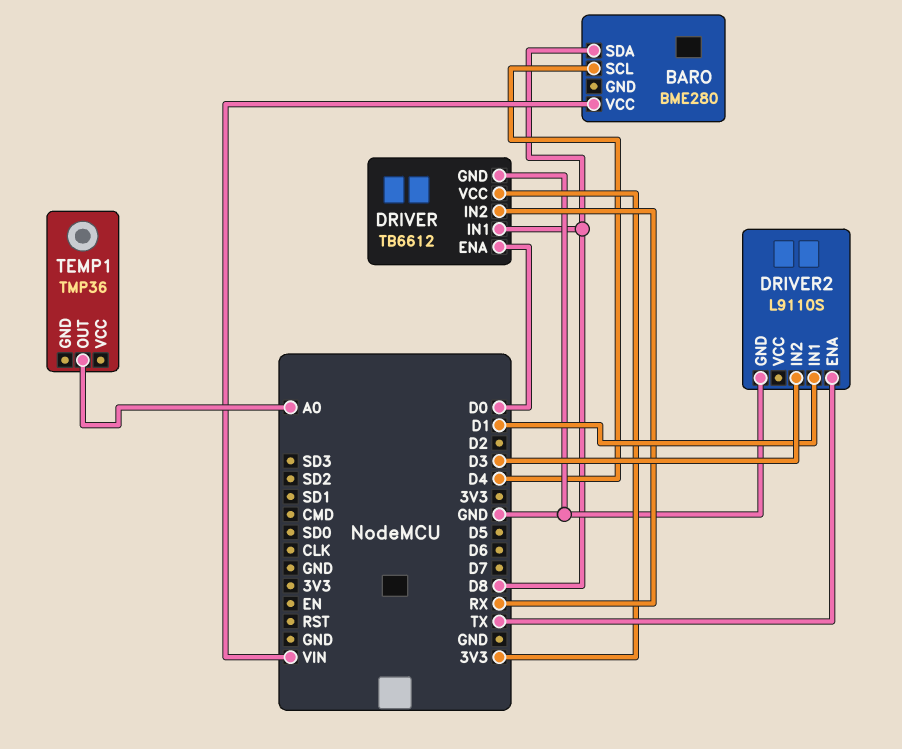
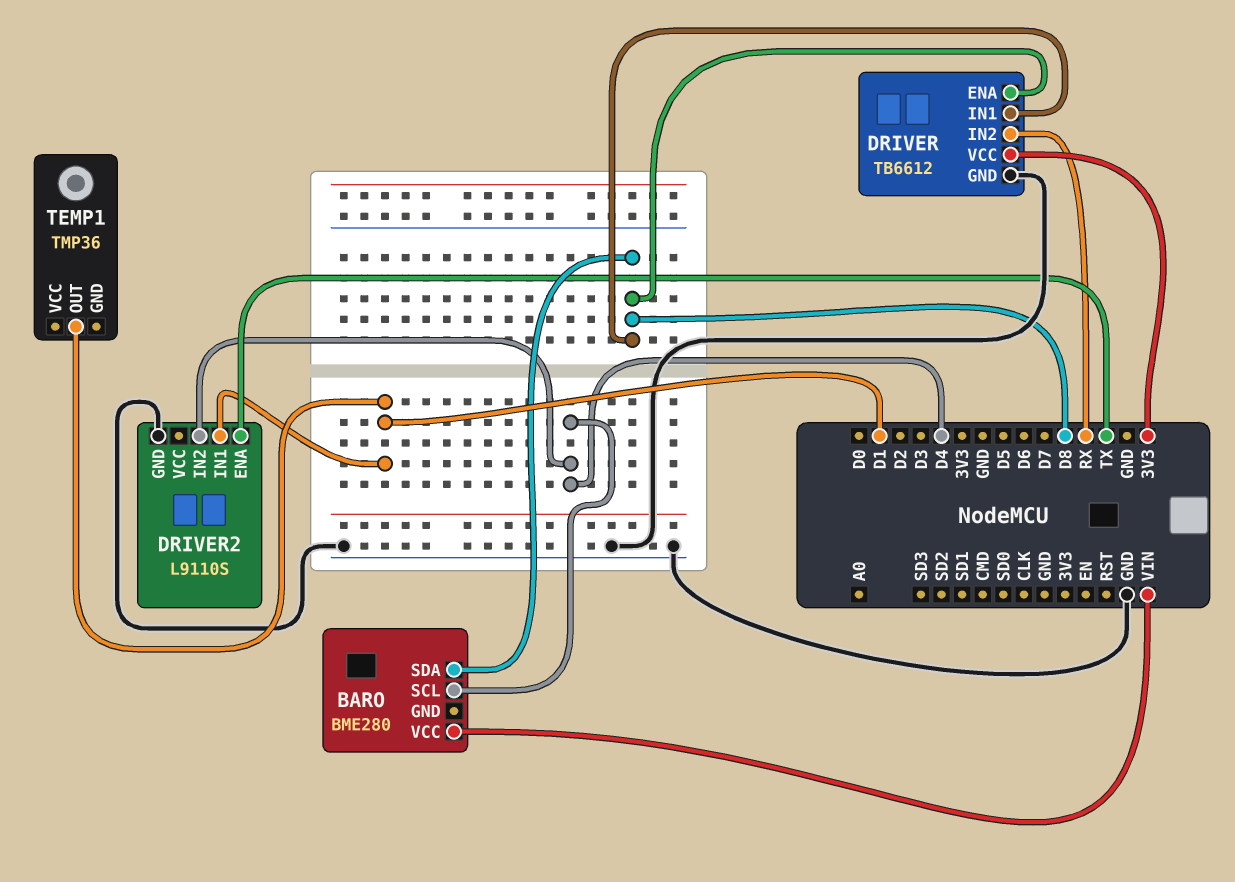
DRIVER pin ENA: D0 -> D8
DRIVER2 pin IN2: D3 -> D4
TEMP1 pin OUT: A0 -> D1

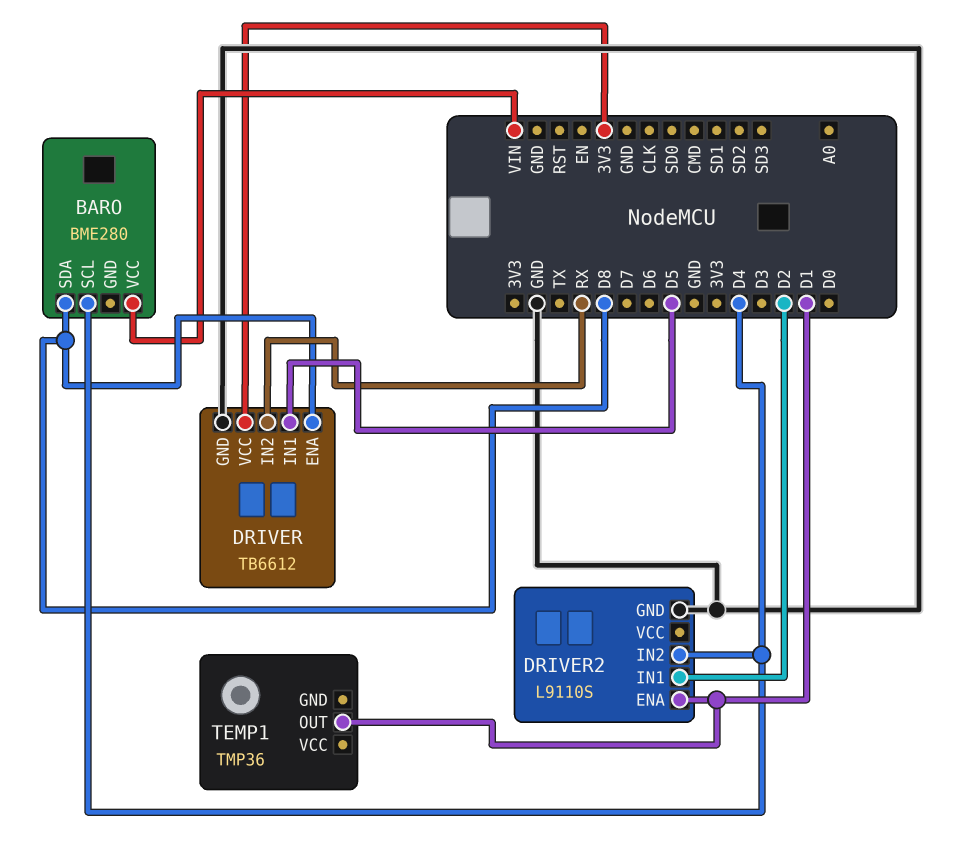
DRIVER pin IN1: D8 -> D5
DRIVER2 pin ENA: TX -> D1
DRIVER2 pin IN1: D1 -> D2

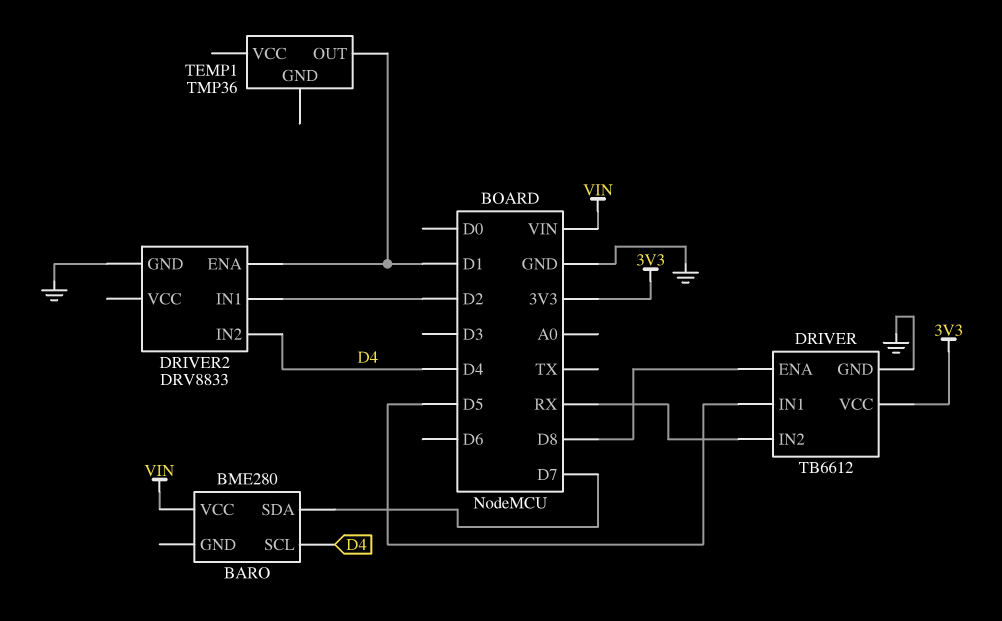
BARO pin SDA: D8 -> D7
DRIVER2: L9110S -> DRV8833

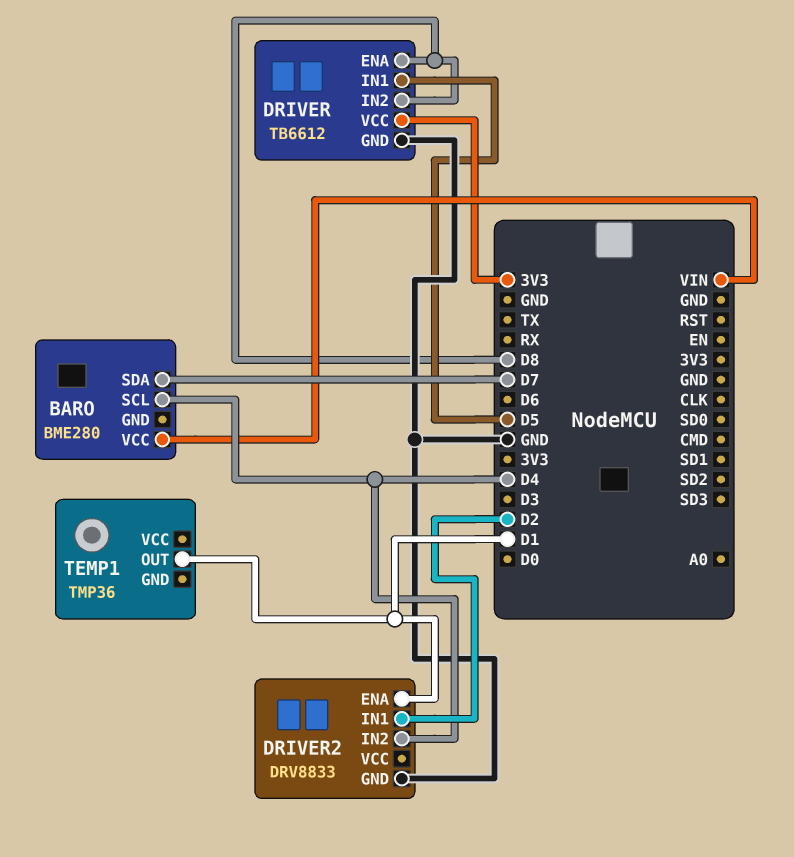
DRIVER pin IN2: RX -> D8

